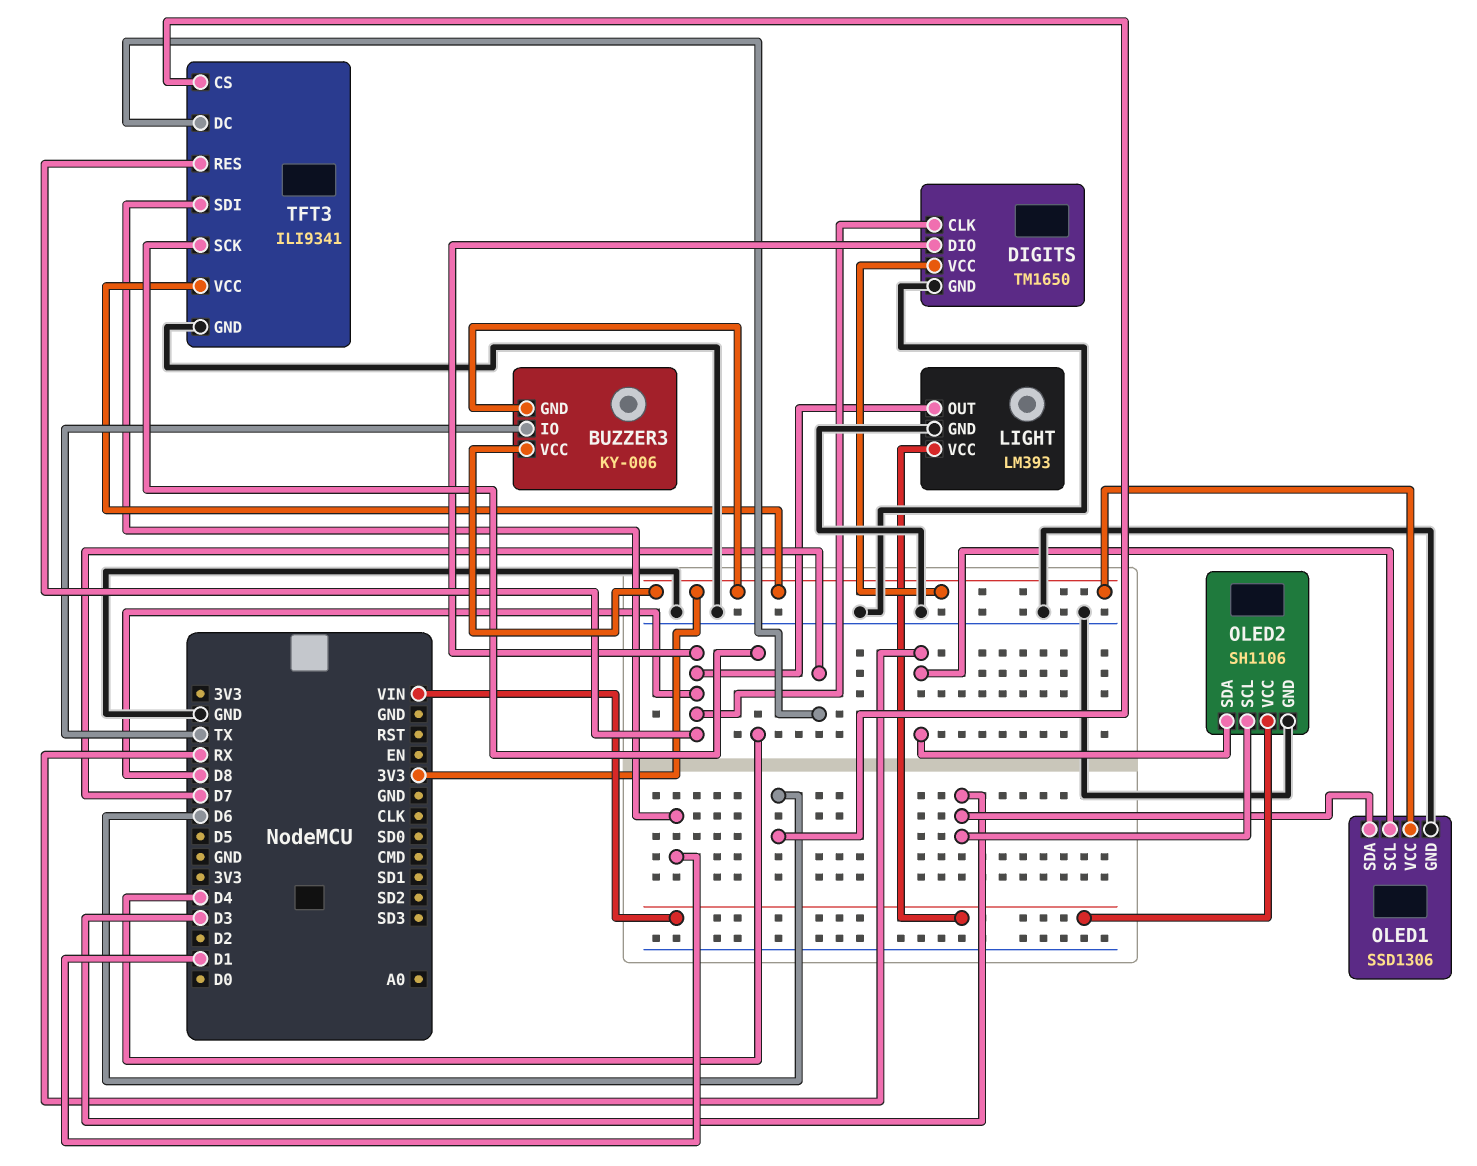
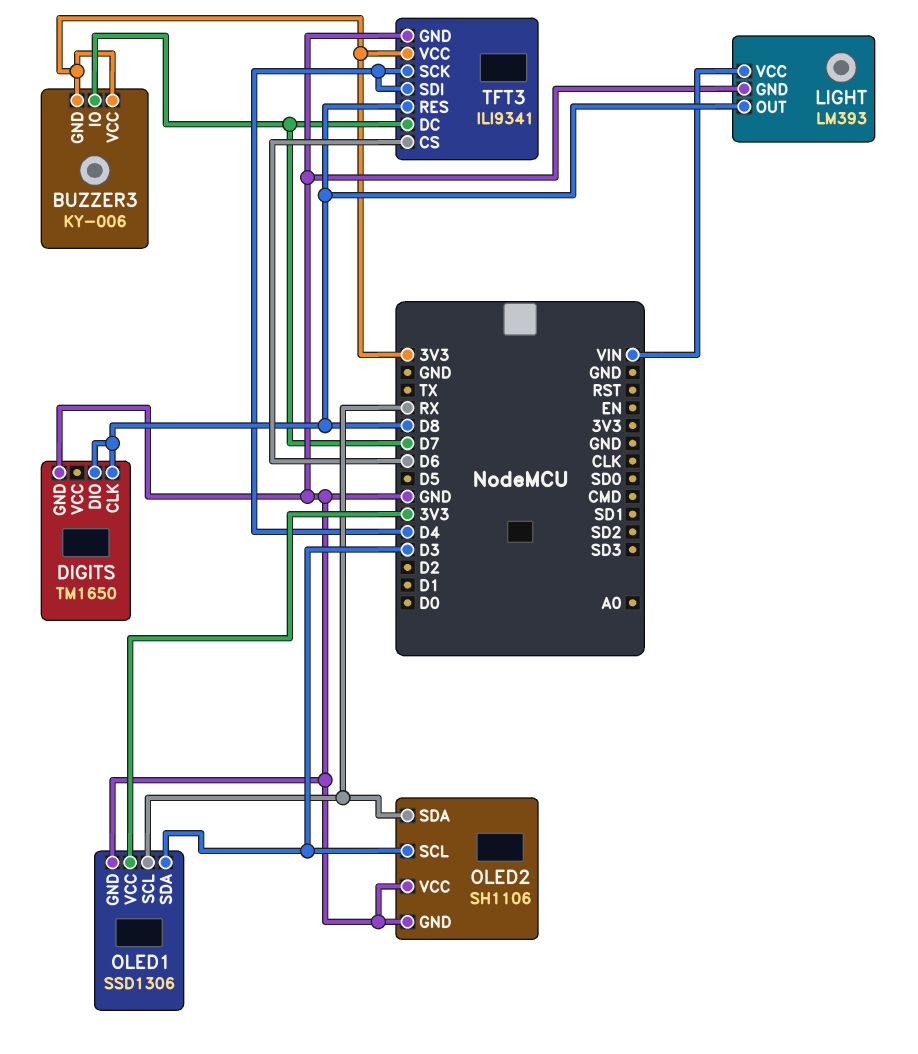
BUZZER3 pin IO: TX -> D7
DIGITS pin VCC: 3V3 -> none
OLED2 pin VCC: VIN -> GND
TFT3 pin SDI: D1 -> D4

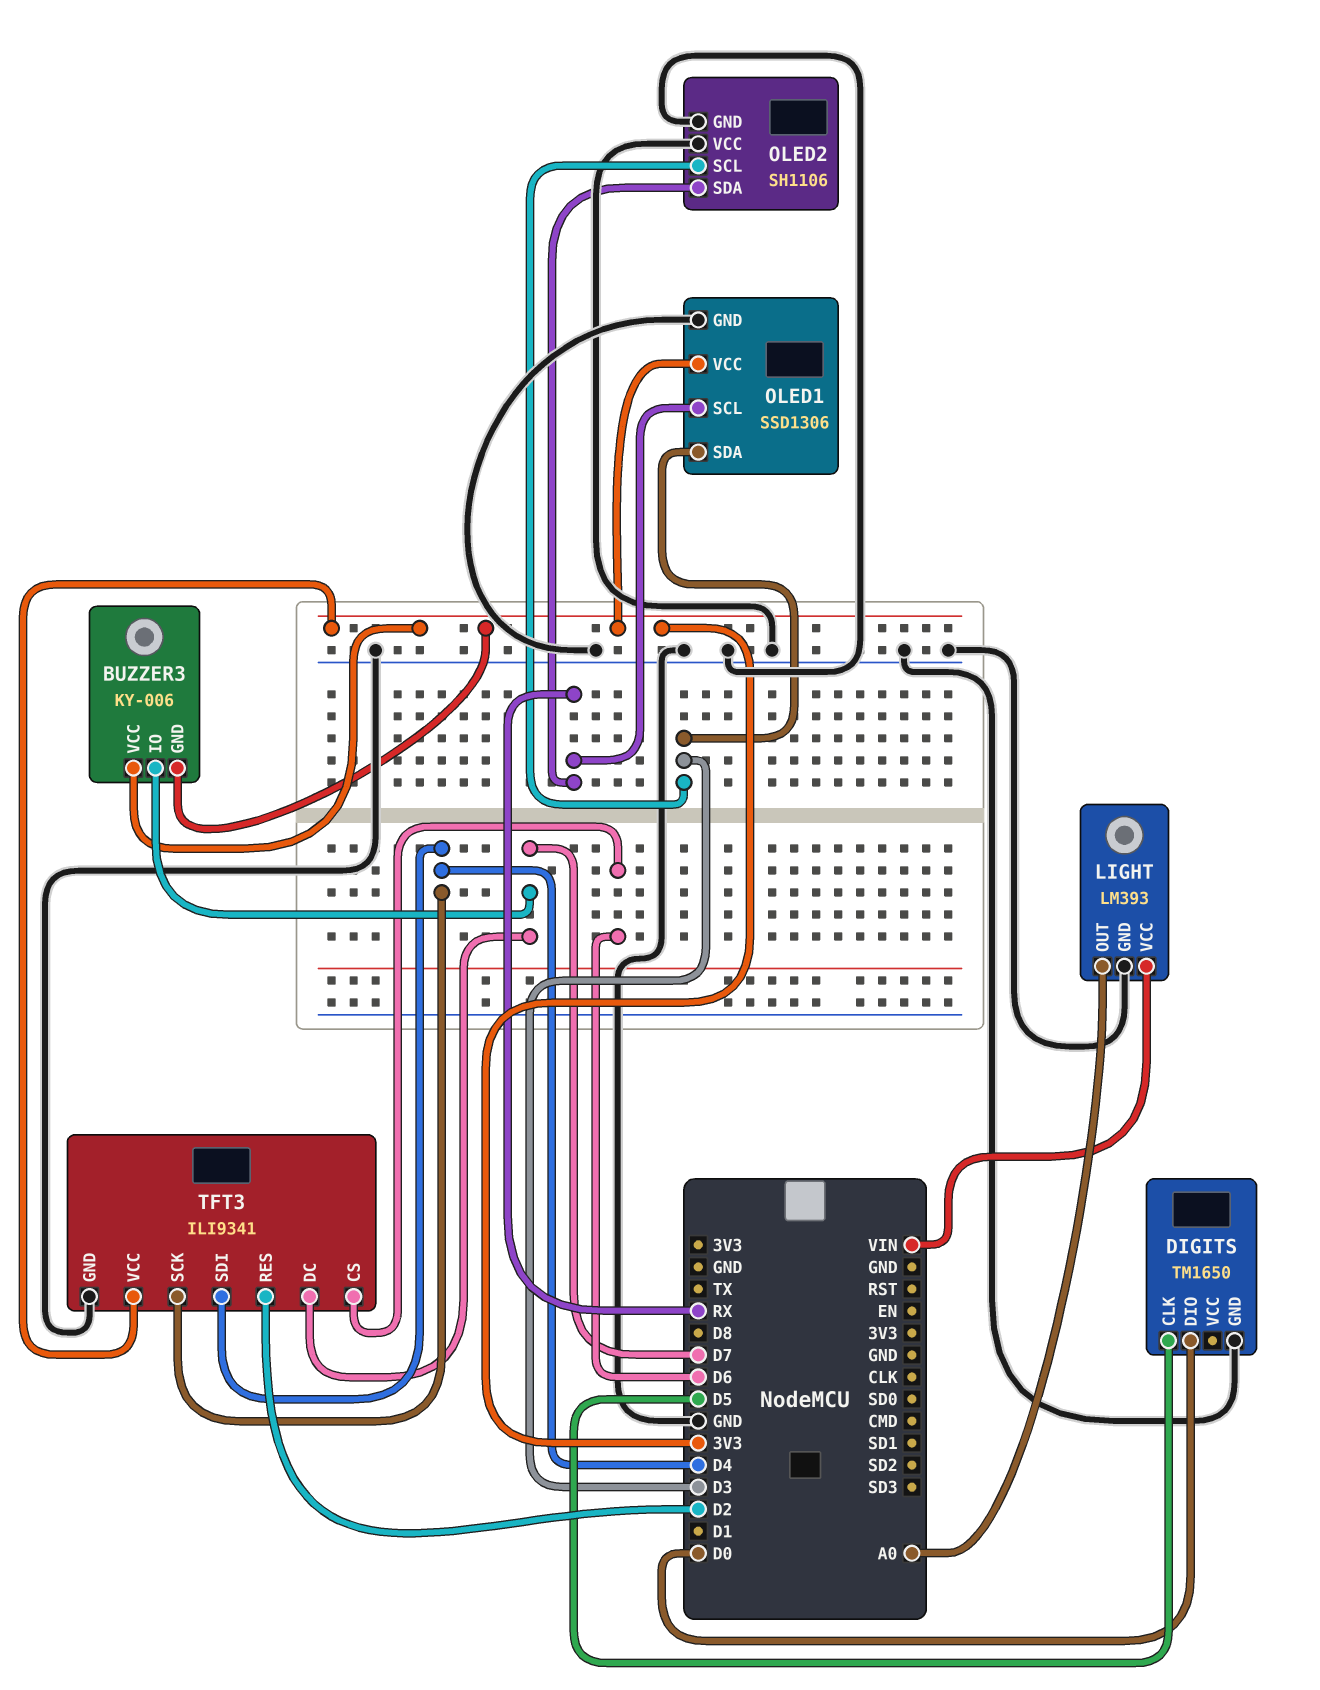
DIGITS pin CLK: D8 -> D5
DIGITS pin DIO: D8 -> D0
LIGHT pin OUT: D8 -> A0
TFT3 pin RES: D8 -> D2

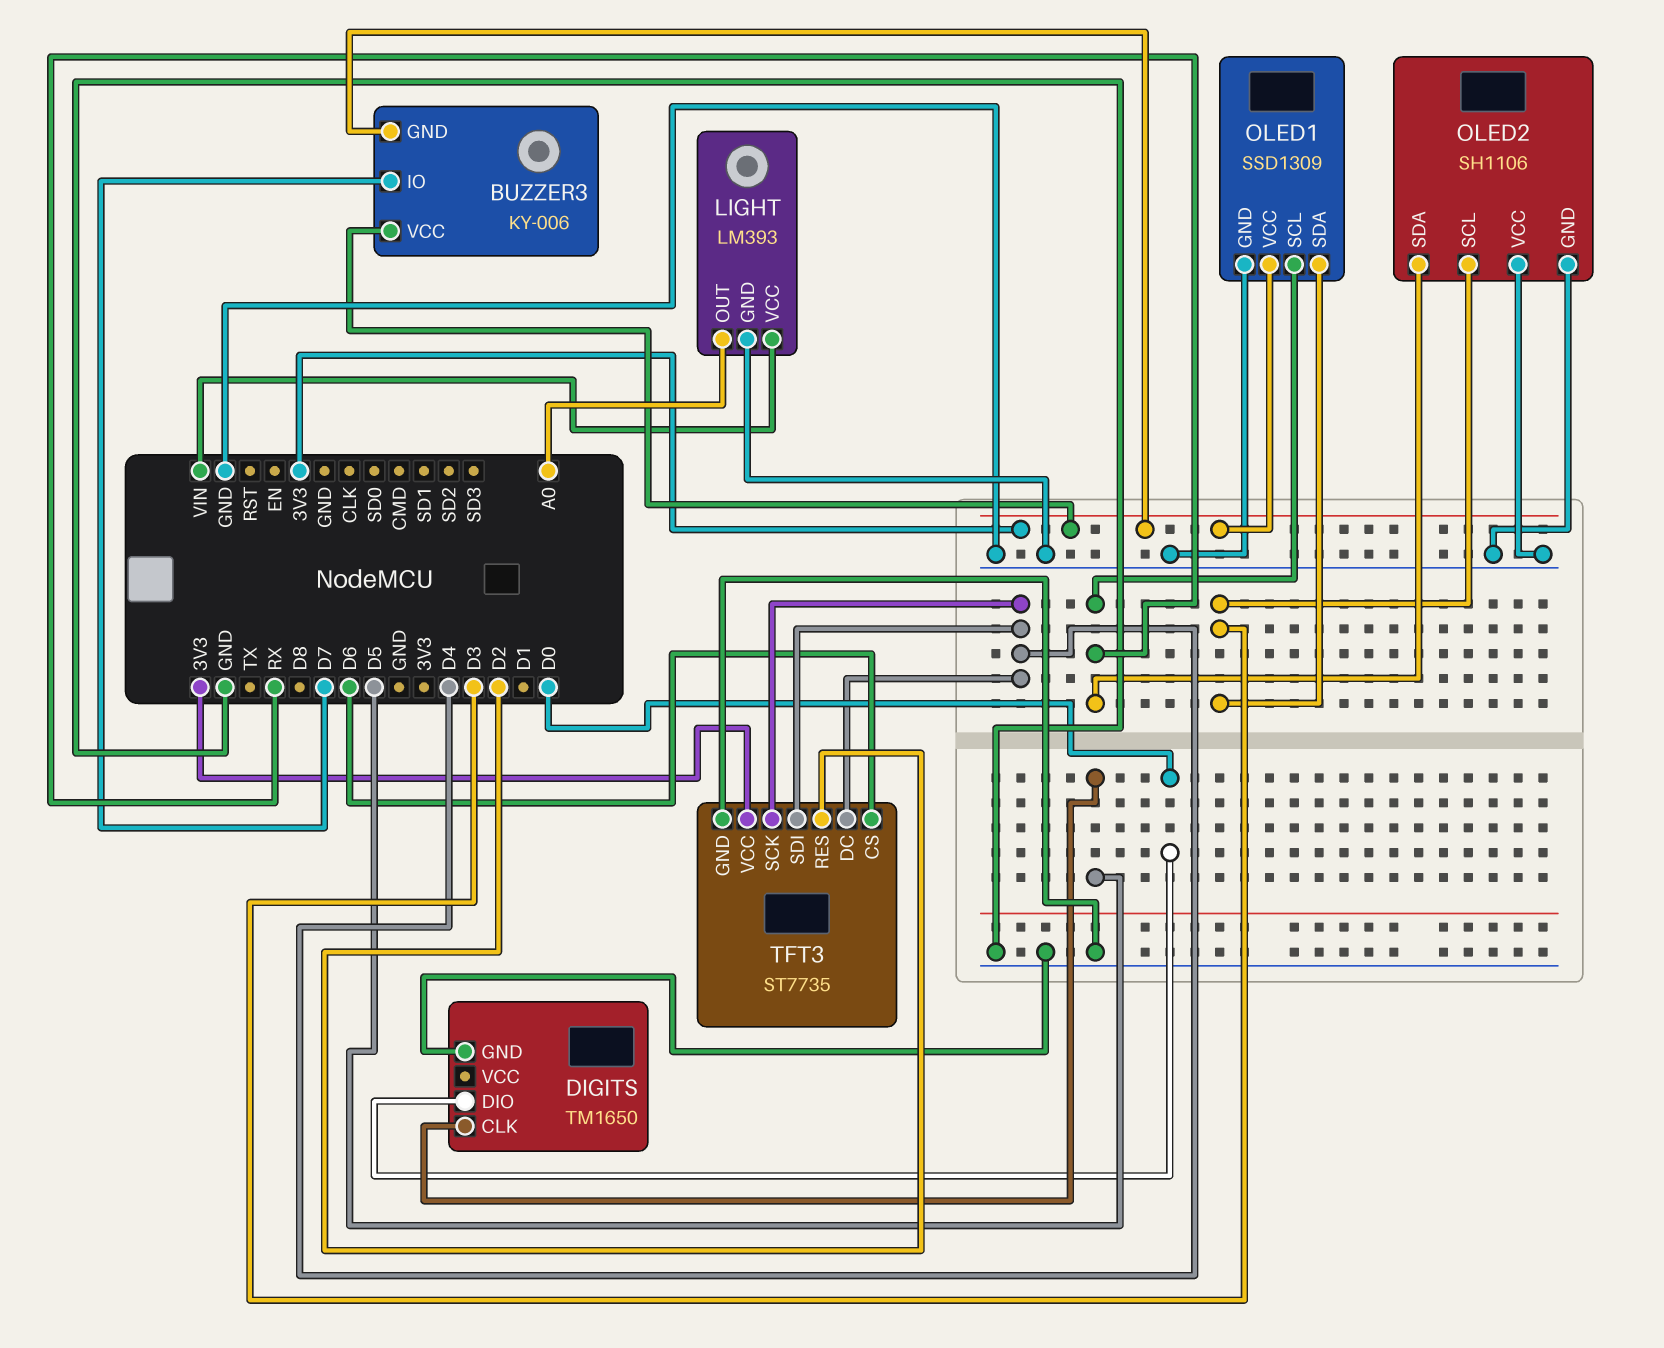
OLED1: SSD1306 -> SSD1309
TFT3: ILI9341 -> ST7735
TFT3 pin DC: D7 -> D4

